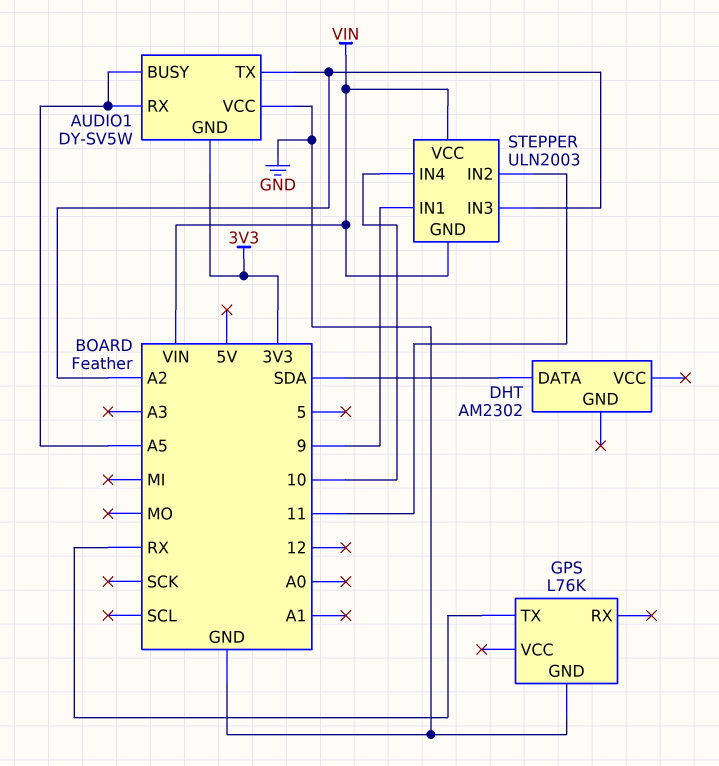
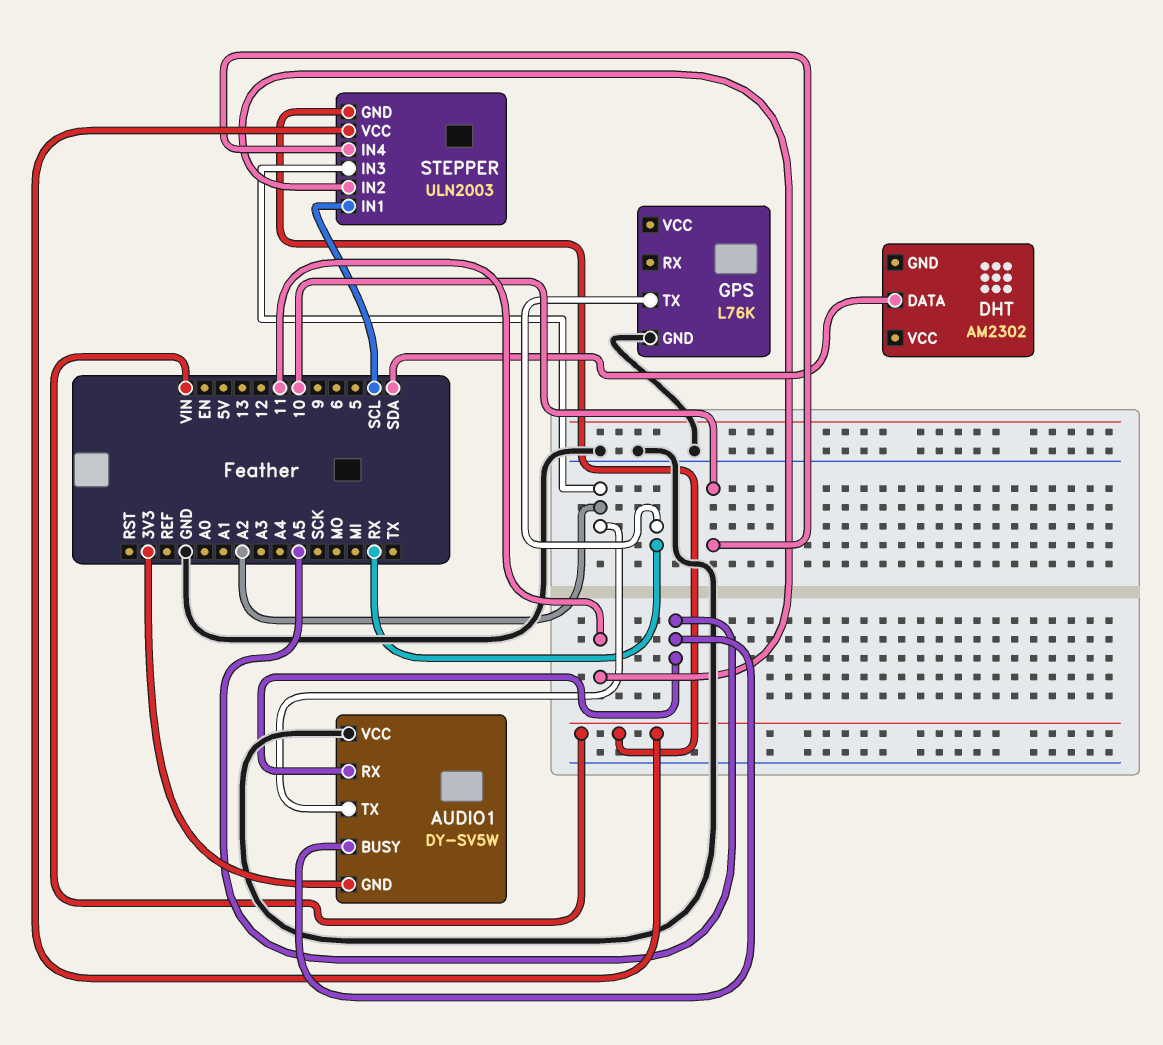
STEPPER pin IN1: 9 -> SCL

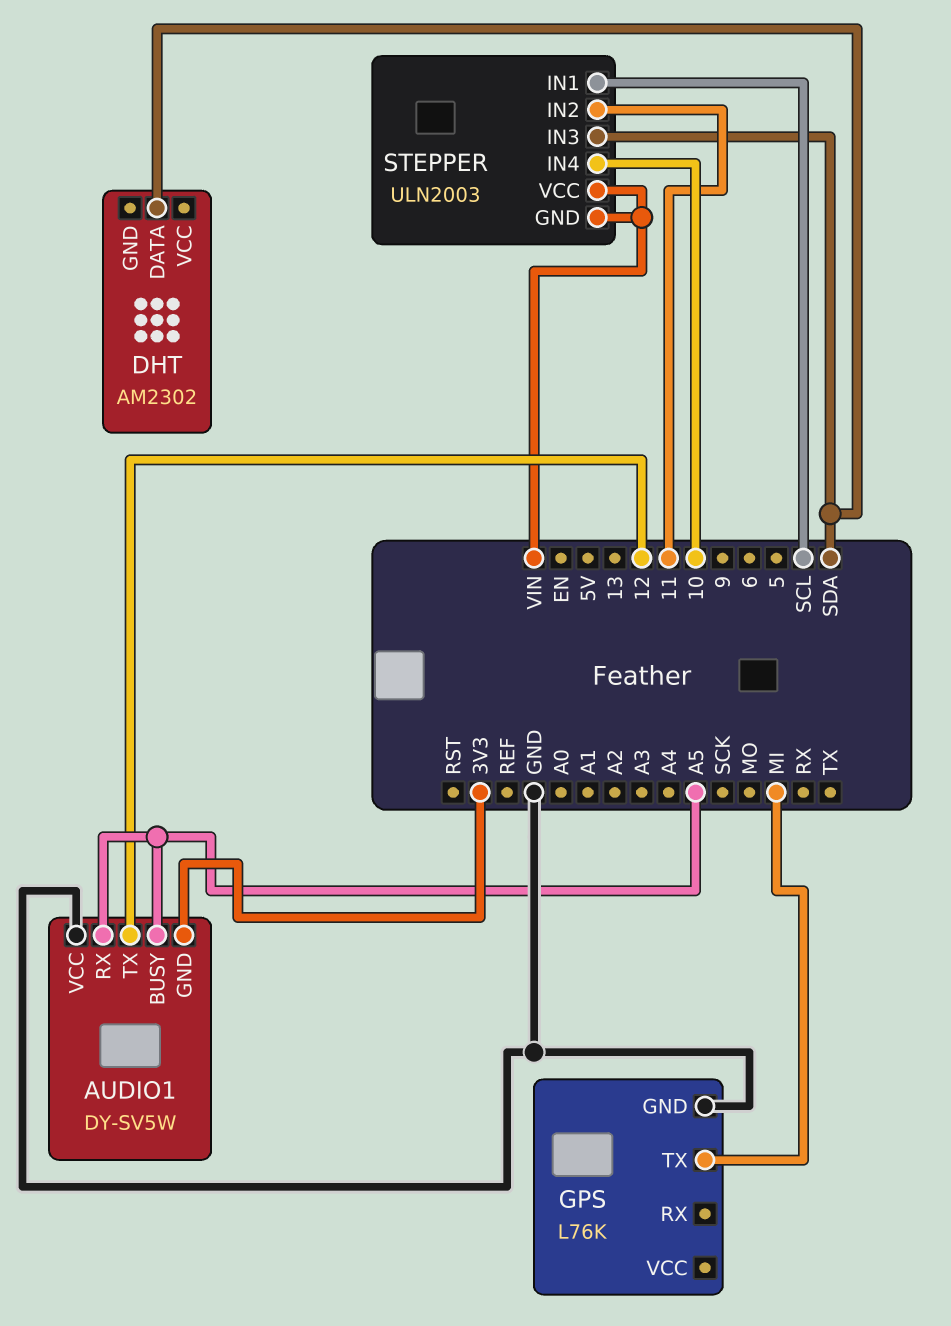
AUDIO1 pin TX: A2 -> 12
GPS pin TX: RX -> MI
STEPPER pin IN3: A2 -> SDA

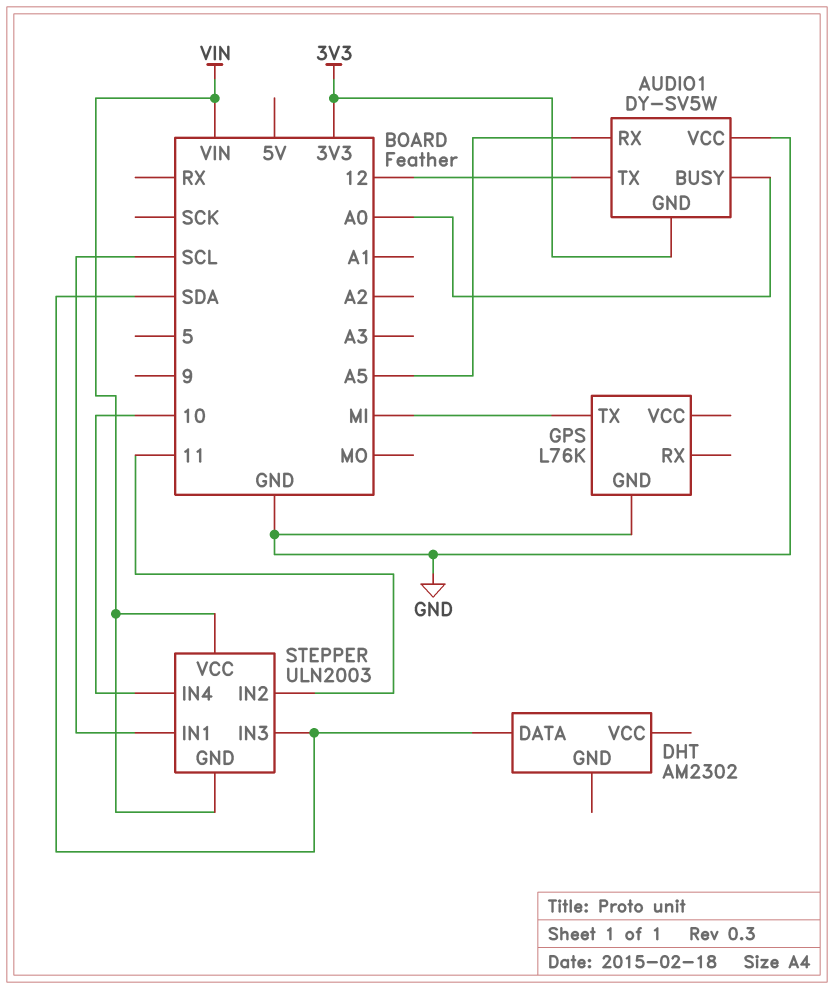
AUDIO1 pin BUSY: A5 -> A0

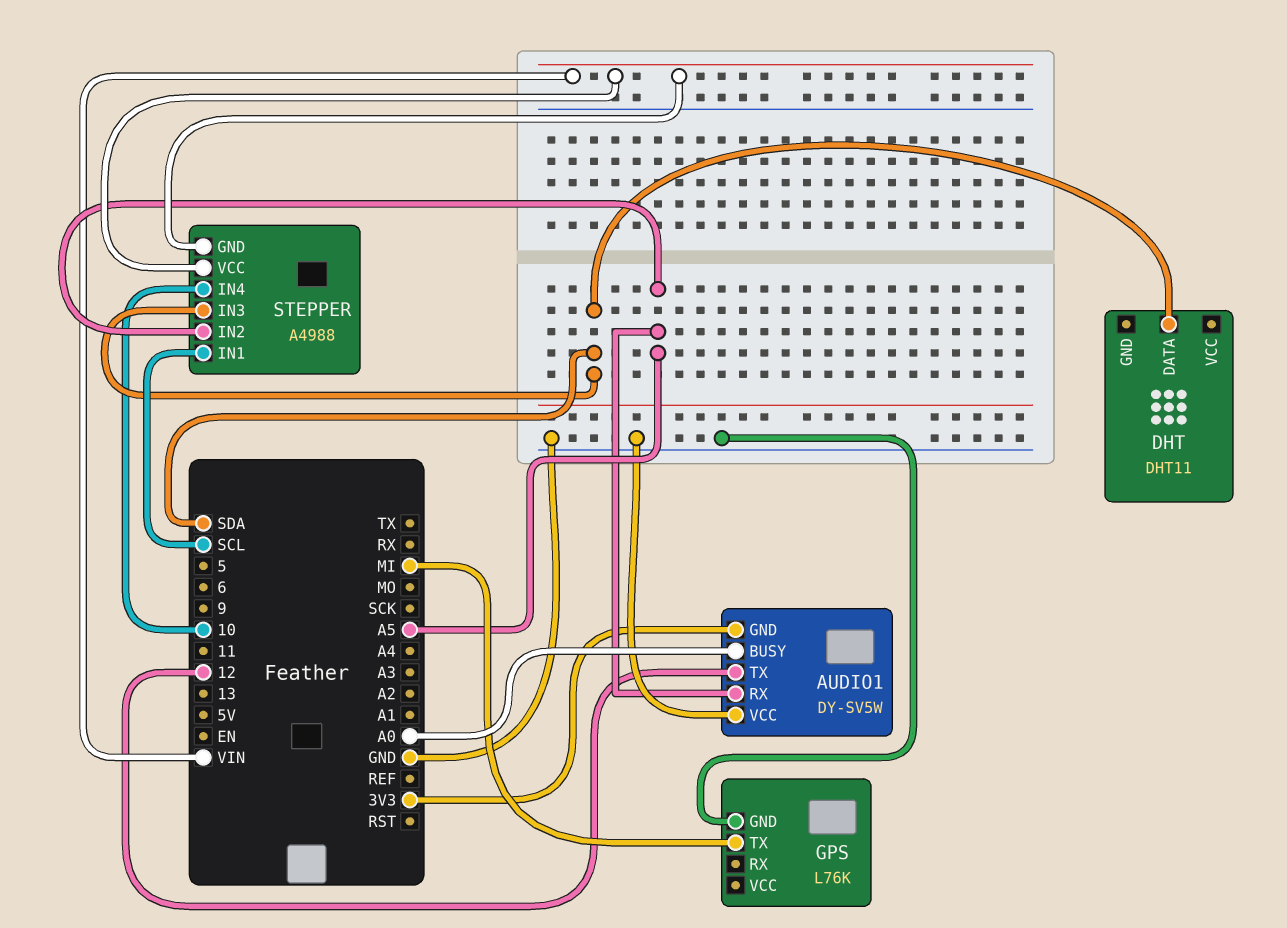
DHT: AM2302 -> DHT11
STEPPER: ULN2003 -> A4988
STEPPER pin IN2: 11 -> A5

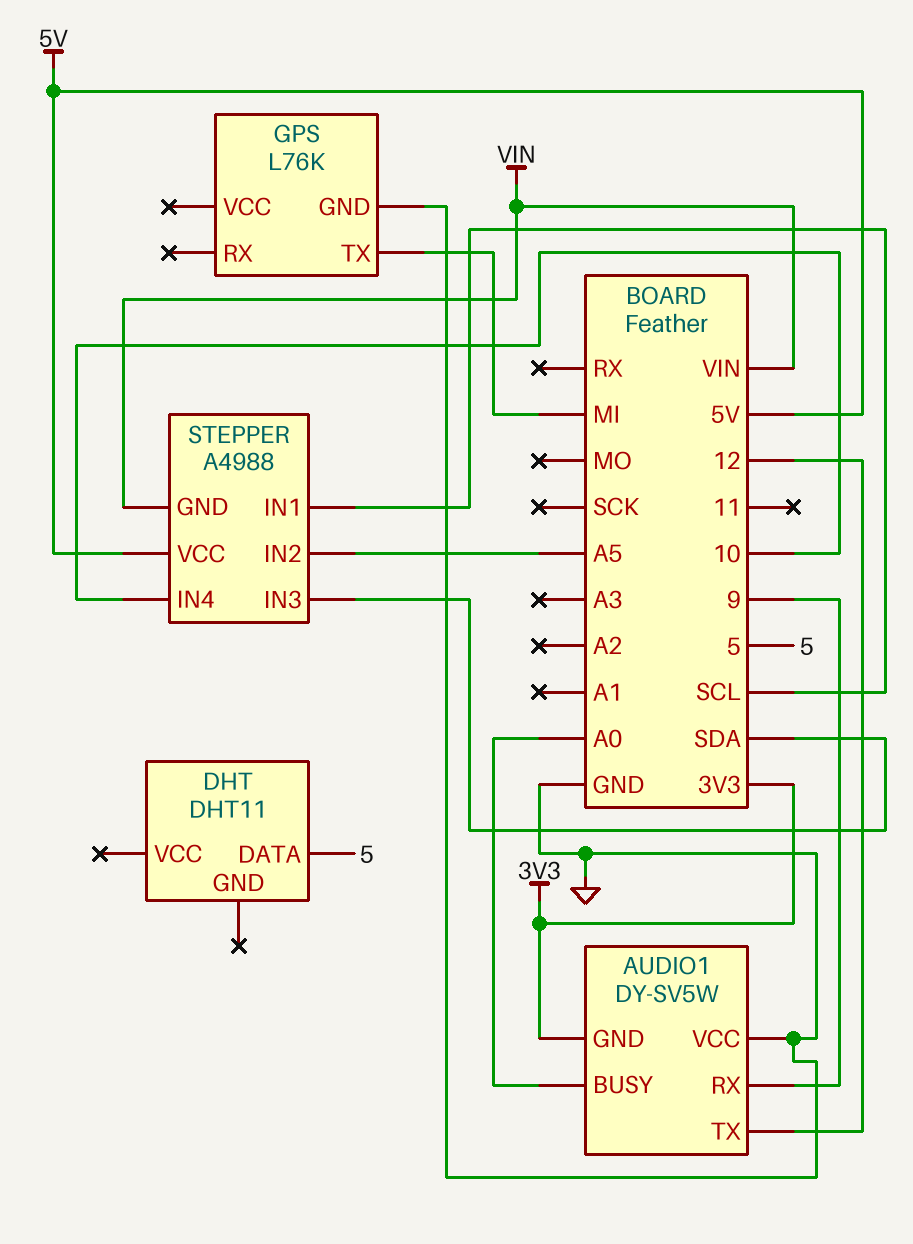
AUDIO1 pin RX: A5 -> 9
DHT pin DATA: SDA -> 5
STEPPER pin VCC: VIN -> 5V

